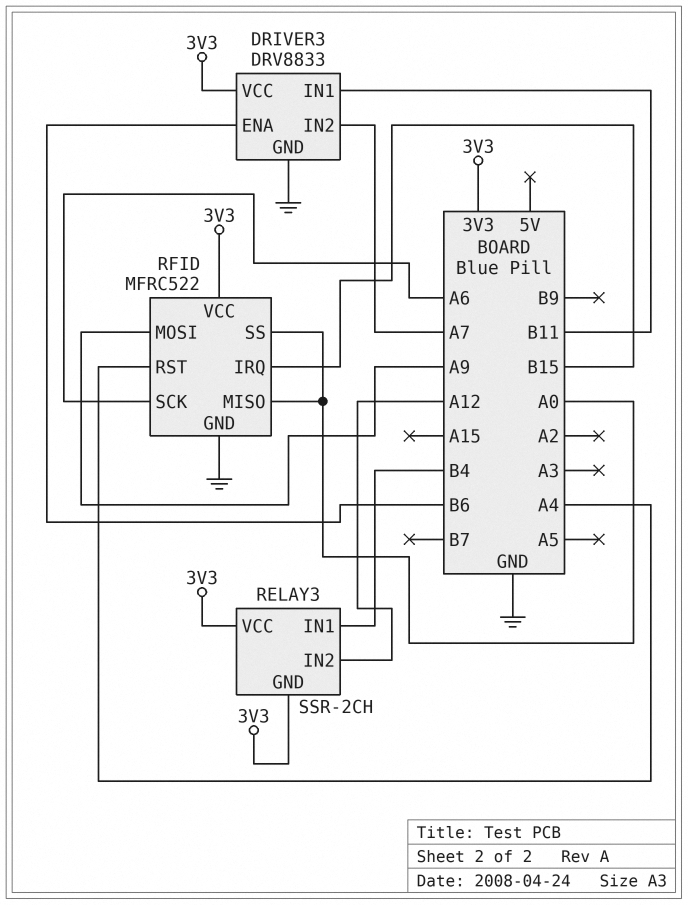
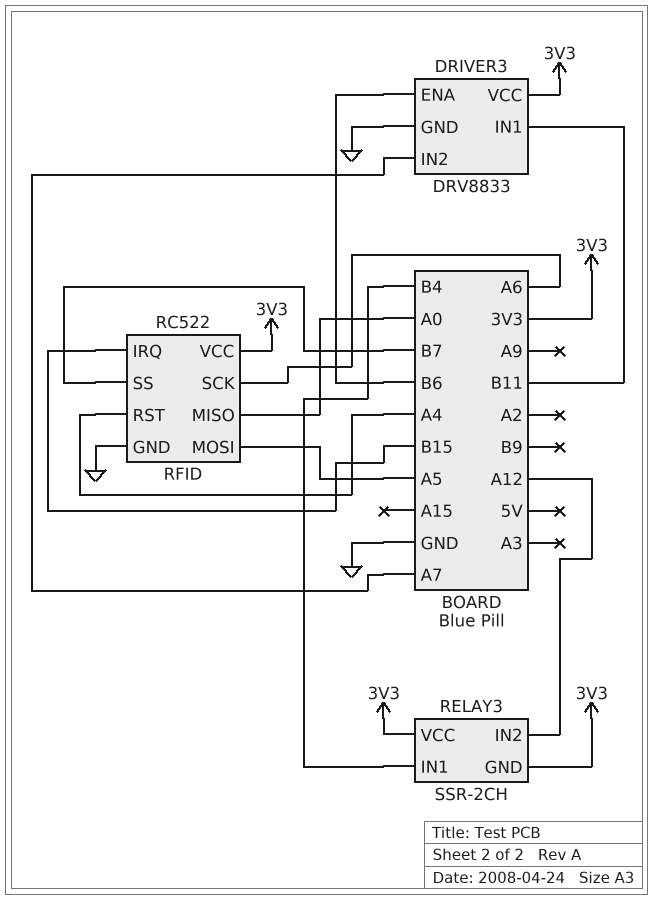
RFID: MFRC522 -> RC522
RFID pin MOSI: A9 -> A5
RFID pin SS: A0 -> B7

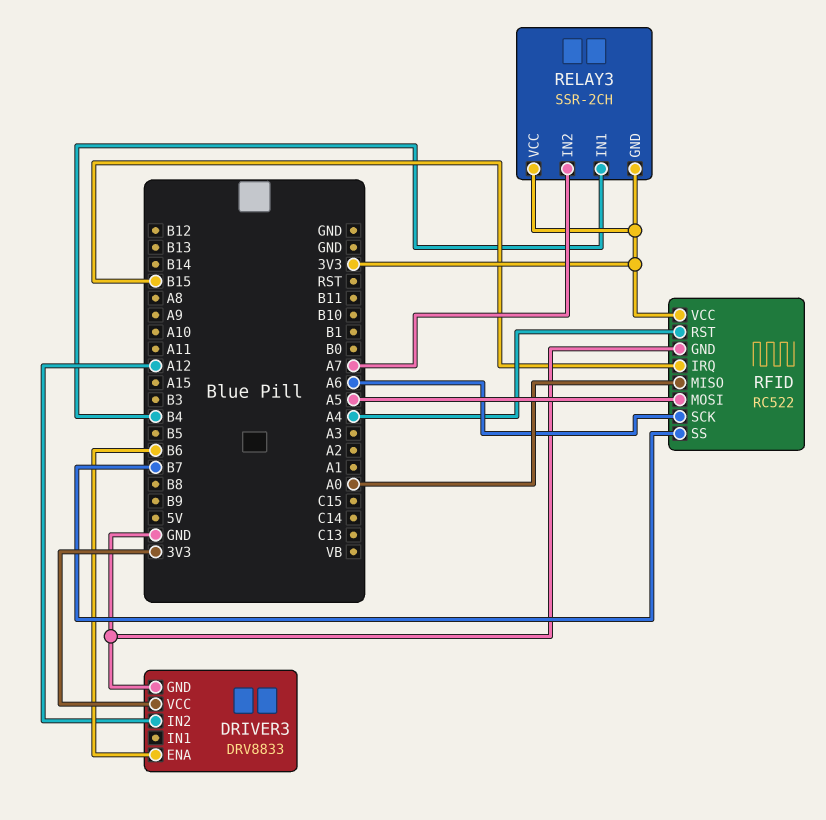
DRIVER3 pin IN1: B11 -> none
DRIVER3 pin IN2: A7 -> A12
RELAY3 pin IN2: A12 -> A7

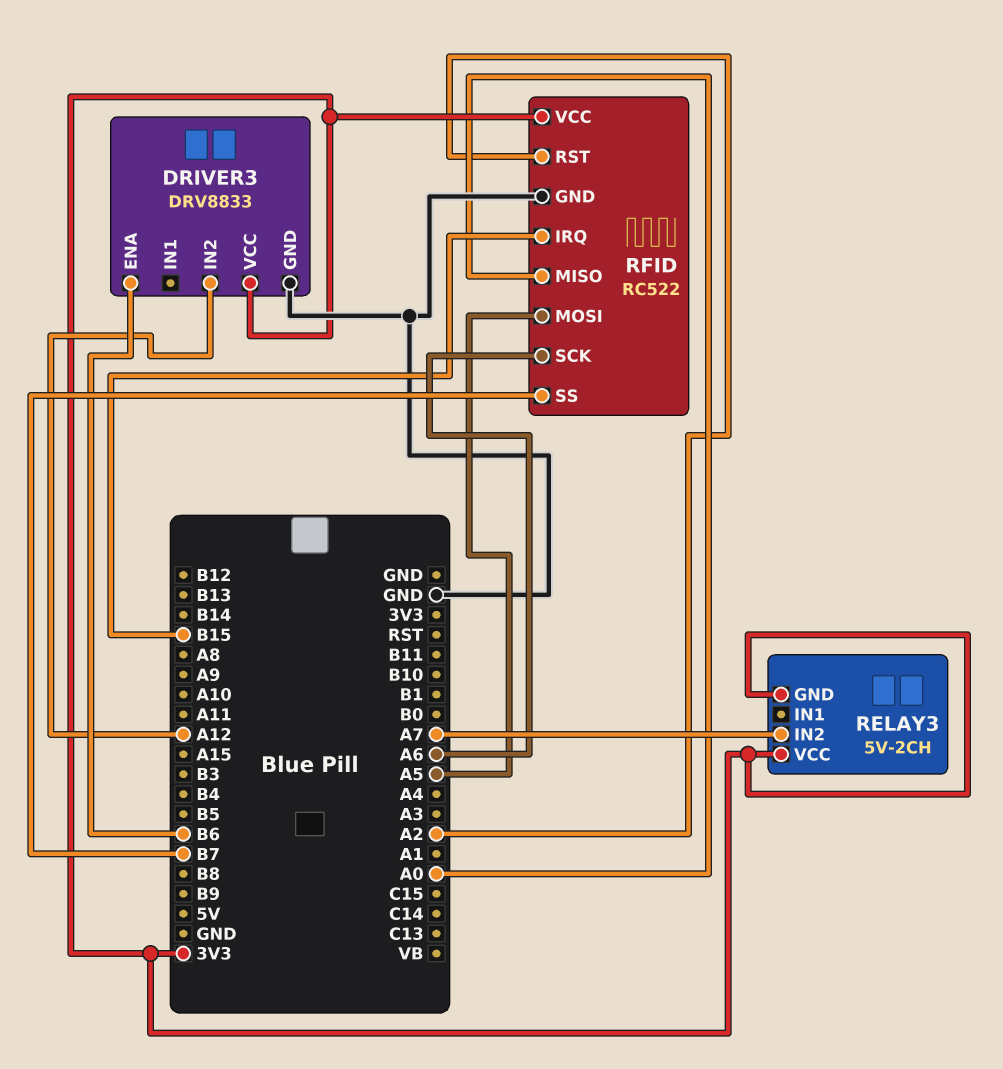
RELAY3: SSR-2CH -> 5V-2CH
RELAY3 pin IN1: B4 -> none
RFID pin RST: A4 -> A2

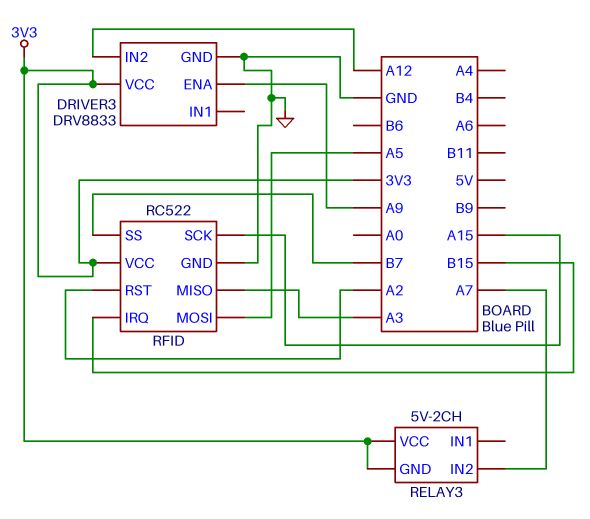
DRIVER3 pin ENA: B6 -> A9
RFID pin MISO: A0 -> A3
RFID pin SCK: A6 -> A15

